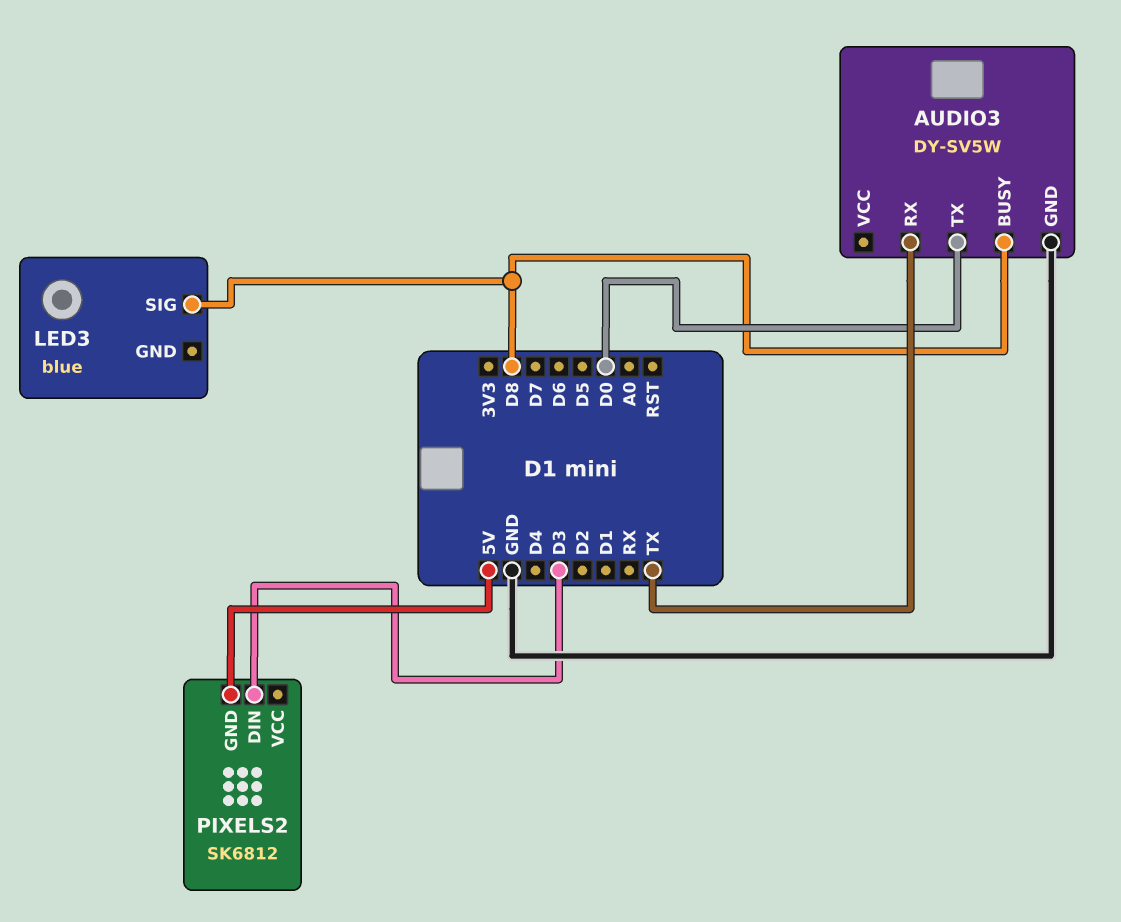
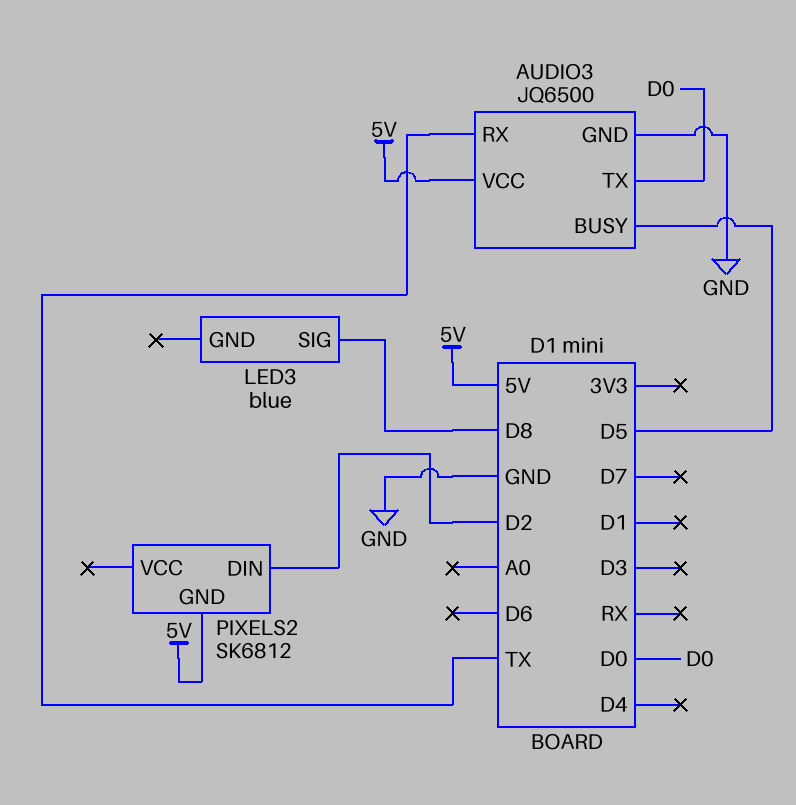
AUDIO3: DY-SV5W -> JQ6500
AUDIO3 pin BUSY: D8 -> D5
AUDIO3 pin VCC: none -> 5V
PIXELS2 pin DIN: D3 -> D2

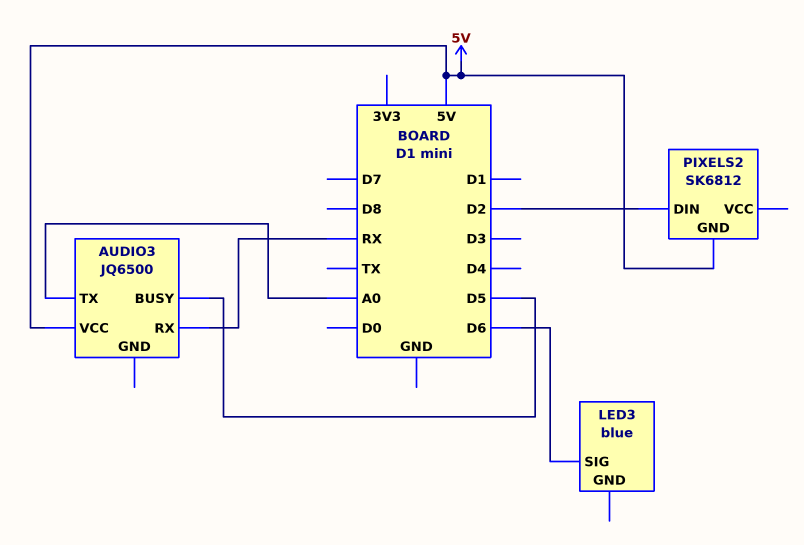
AUDIO3 pin GND: GND -> none
AUDIO3 pin RX: TX -> RX
AUDIO3 pin TX: D0 -> A0
LED3 pin SIG: D8 -> D6

